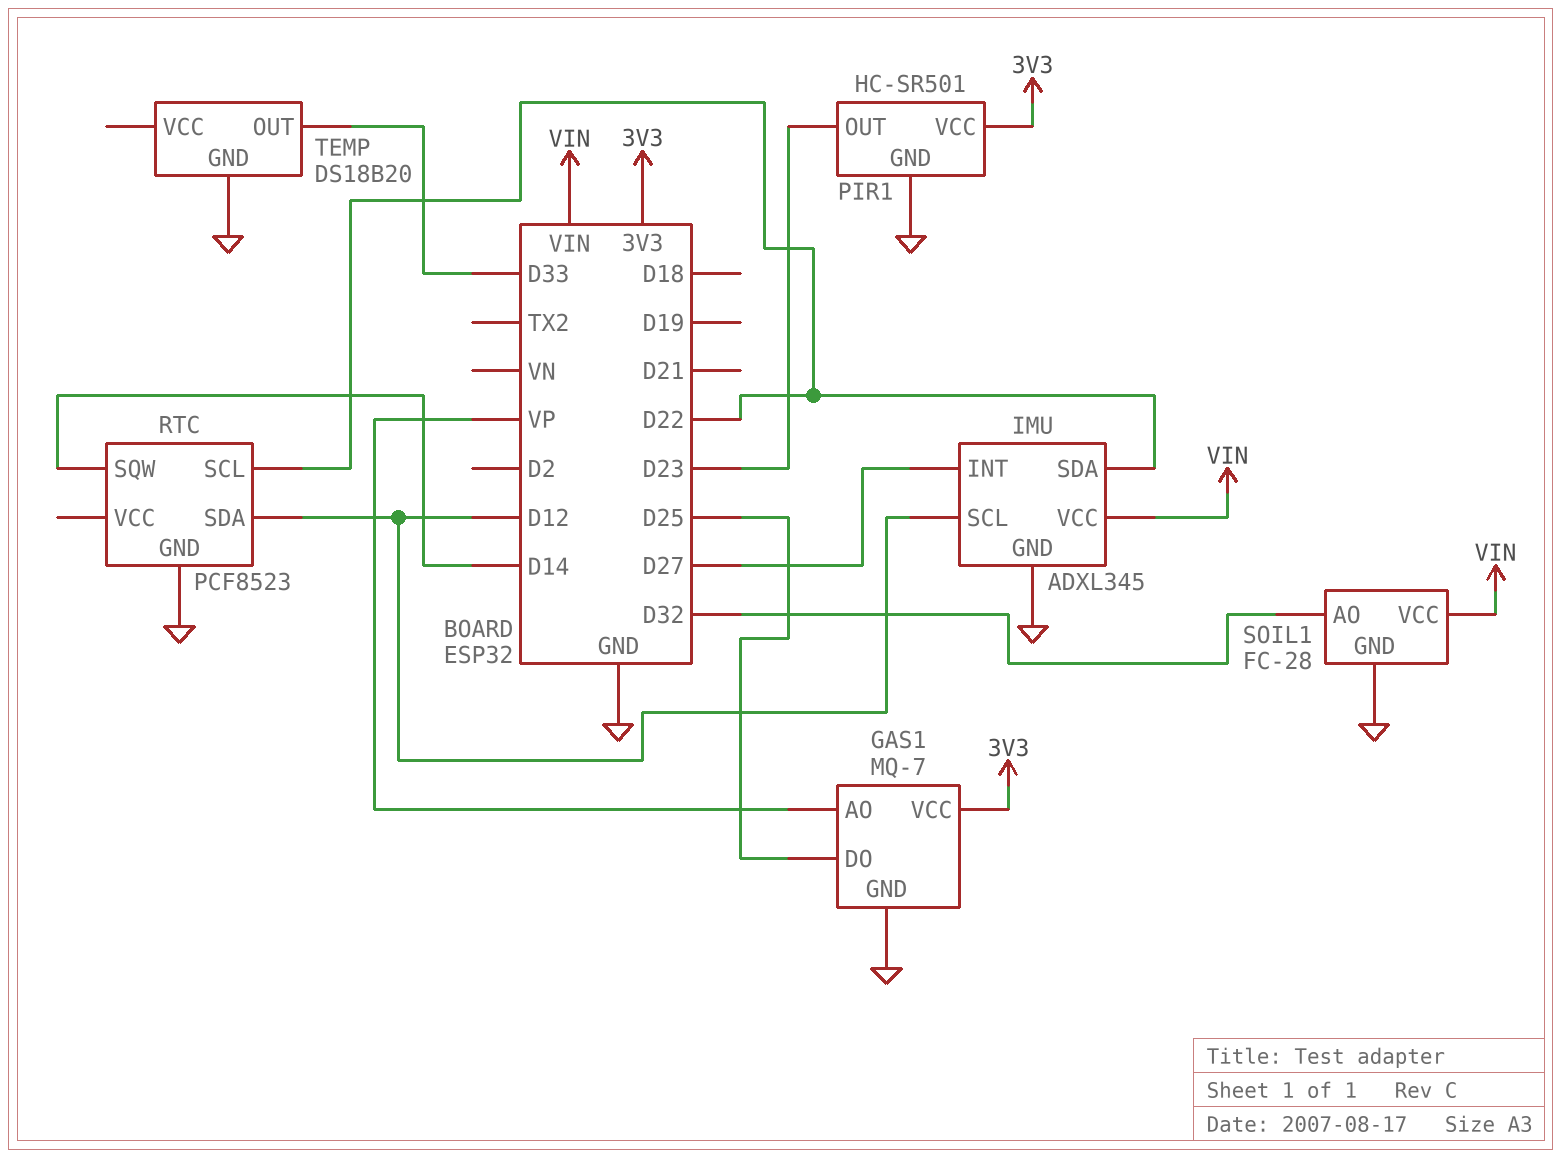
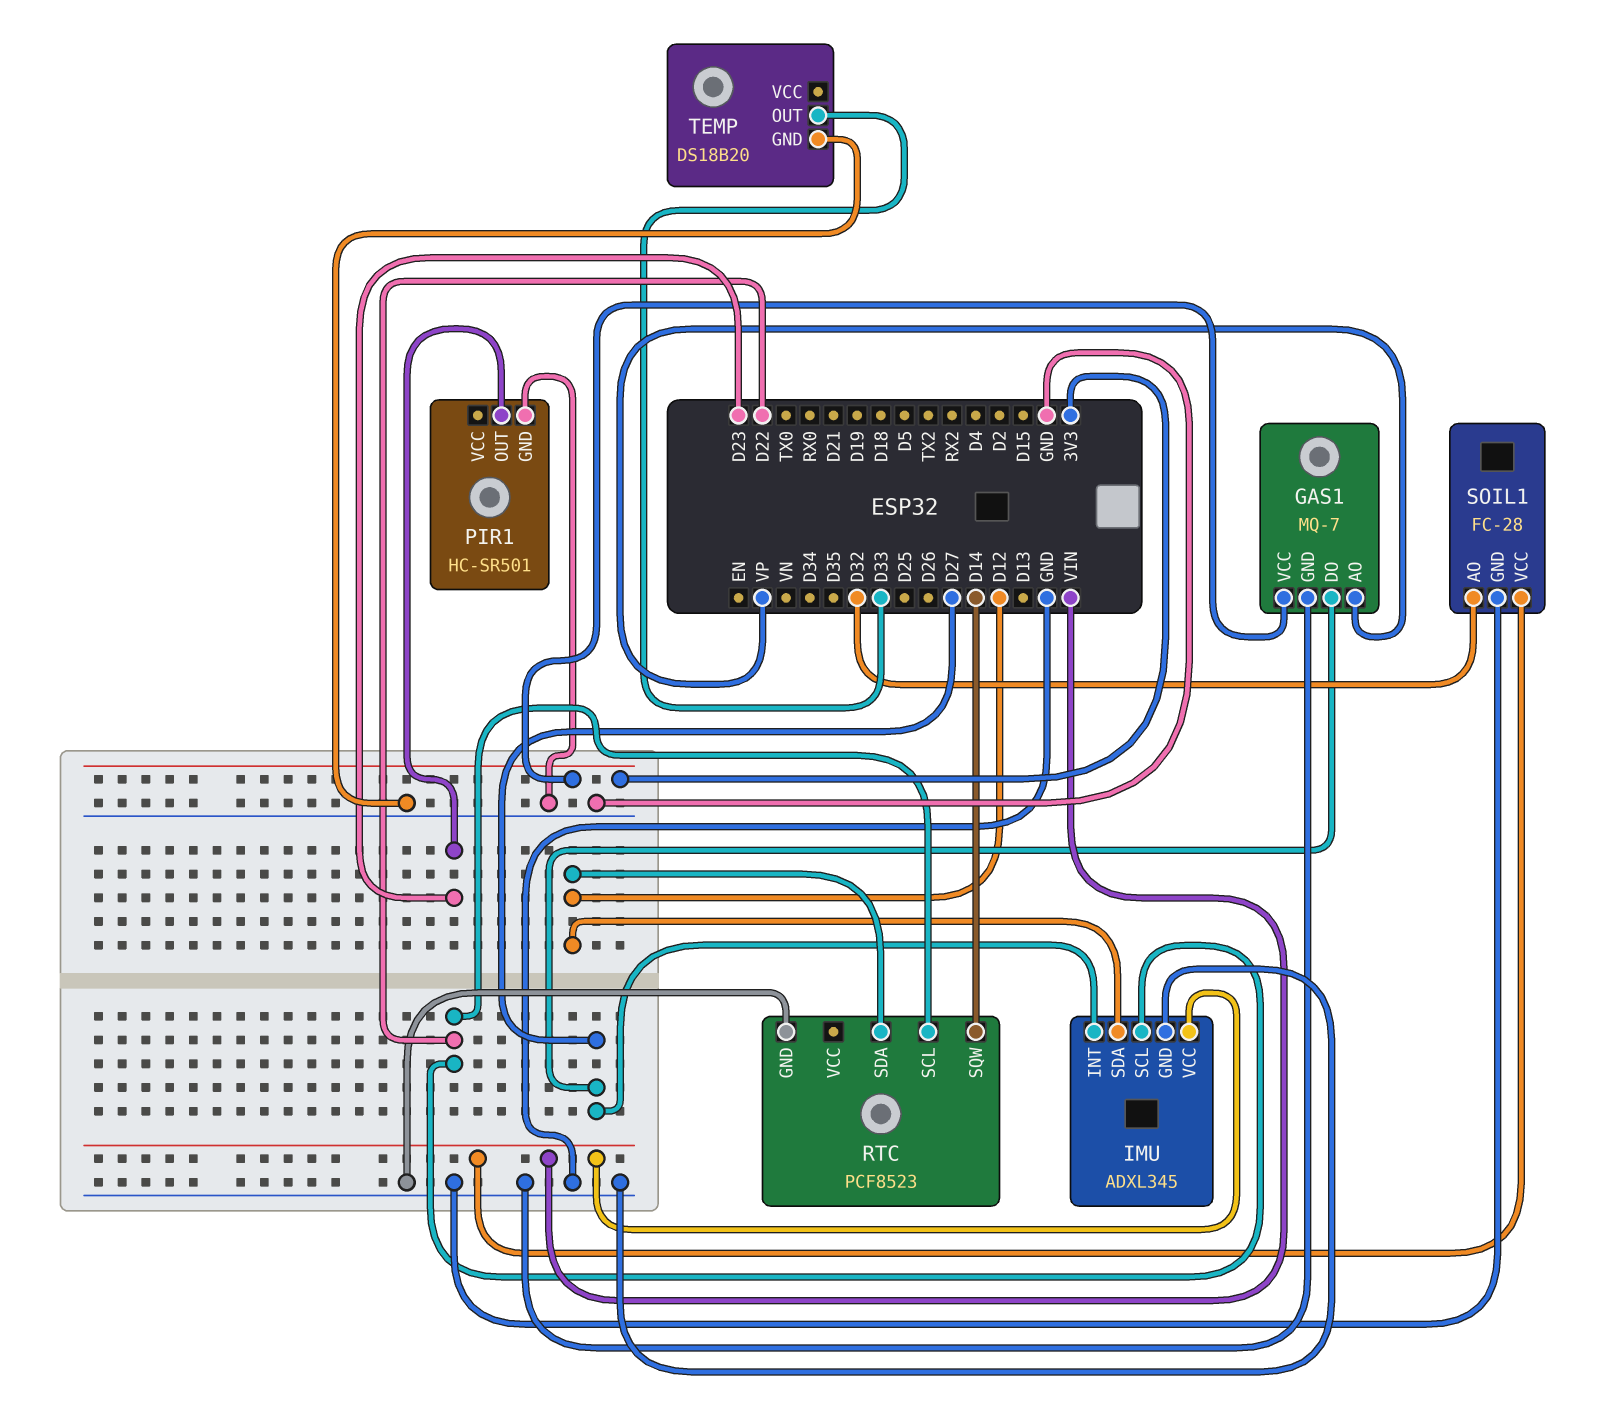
GAS1 pin DO: D25 -> D27
IMU pin SCL: D12 -> D22
IMU pin SDA: D22 -> D12
PIR1 pin VCC: 3V3 -> none

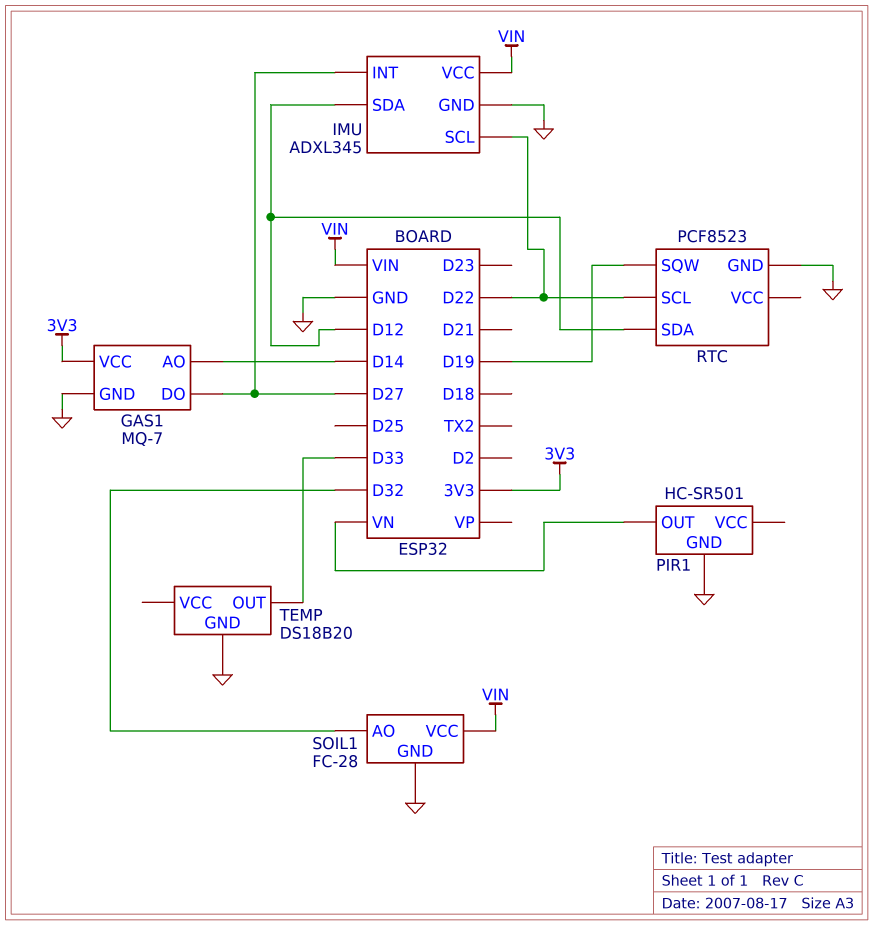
GAS1 pin AO: VP -> D14
PIR1 pin OUT: D23 -> VN
RTC pin SQW: D14 -> D19

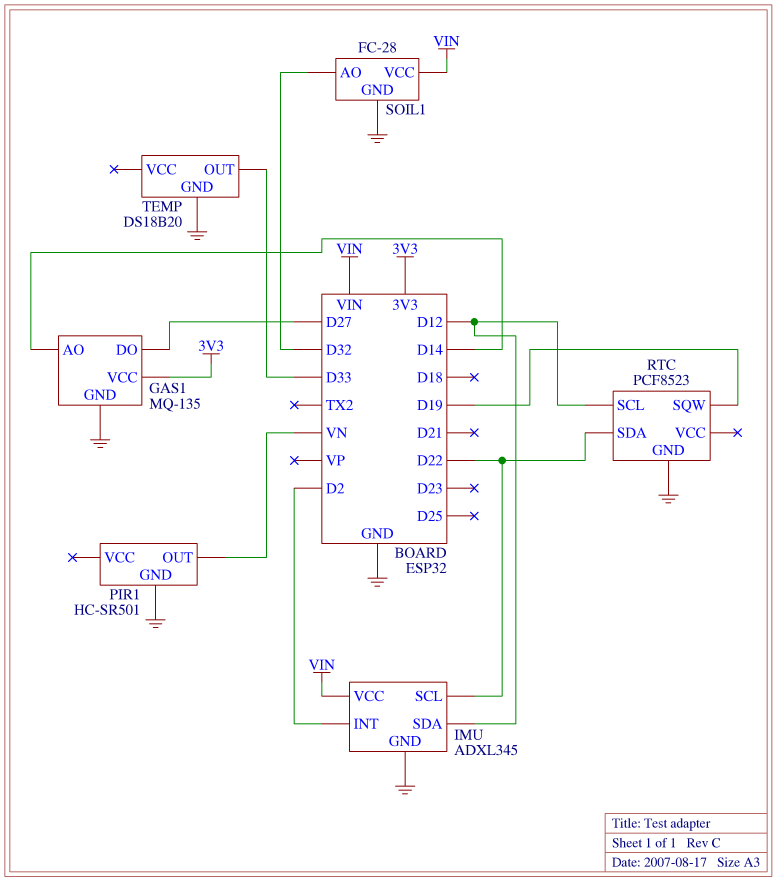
GAS1: MQ-7 -> MQ-135
IMU pin INT: D27 -> D2
RTC pin SCL: D22 -> D12
RTC pin SDA: D12 -> D22

